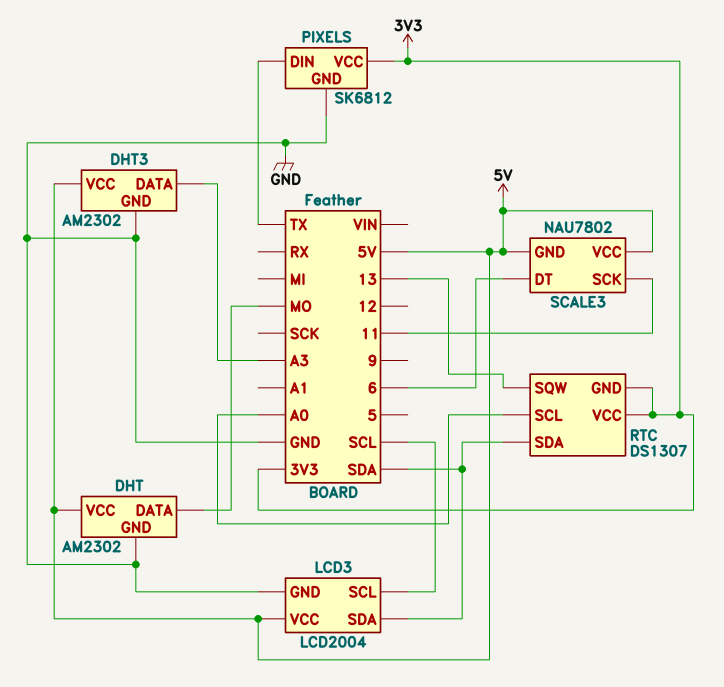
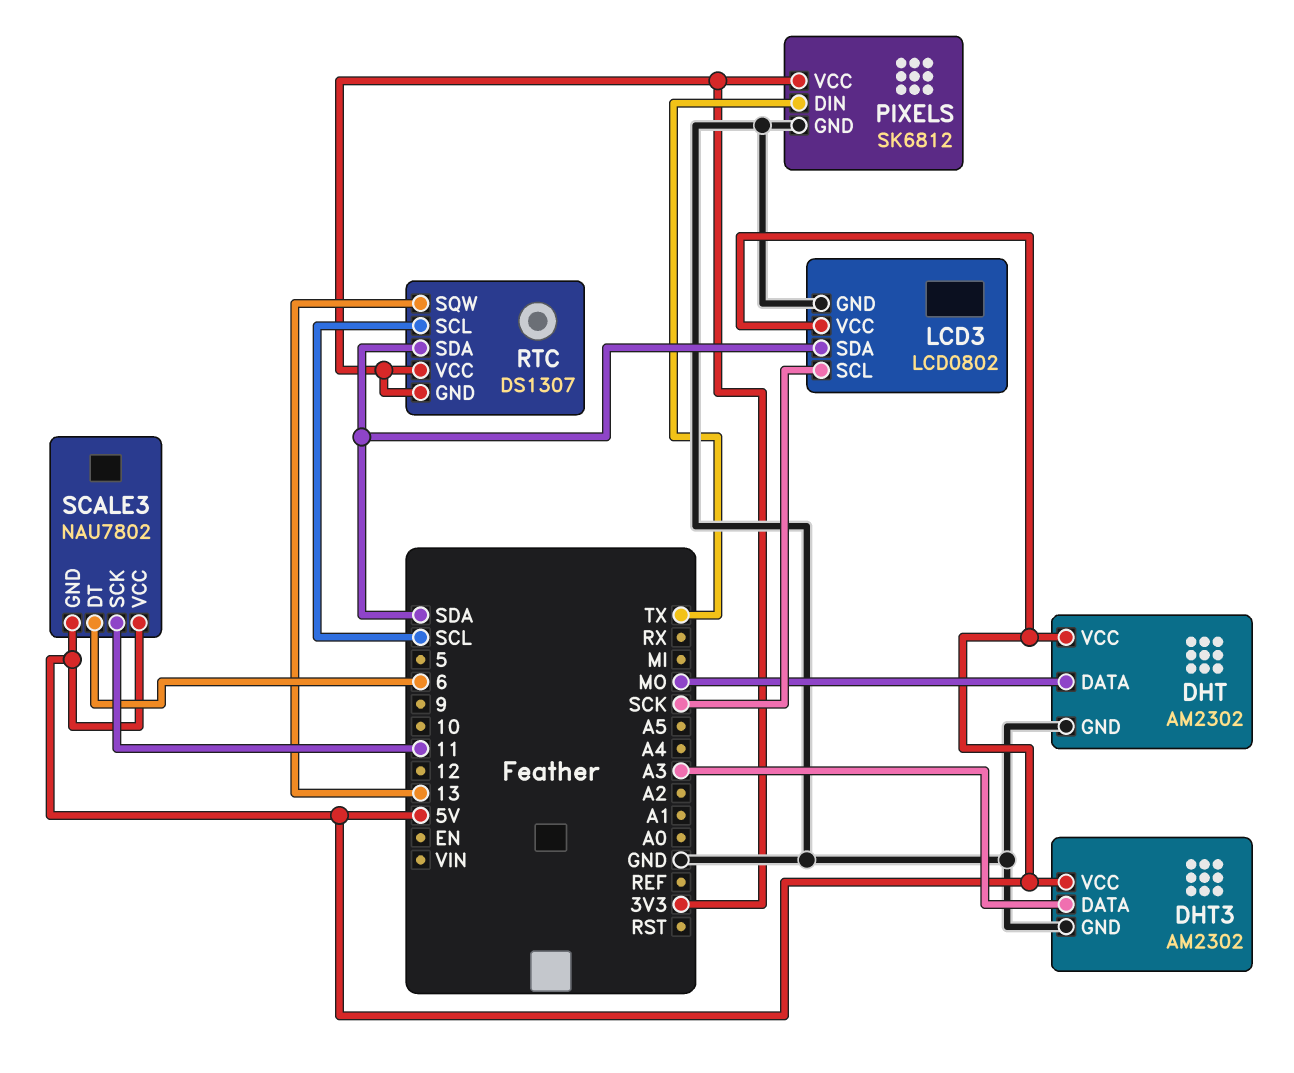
LCD3: LCD2004 -> LCD0802
LCD3 pin SCL: SCL -> SCK
RTC pin SCL: A0 -> SCL

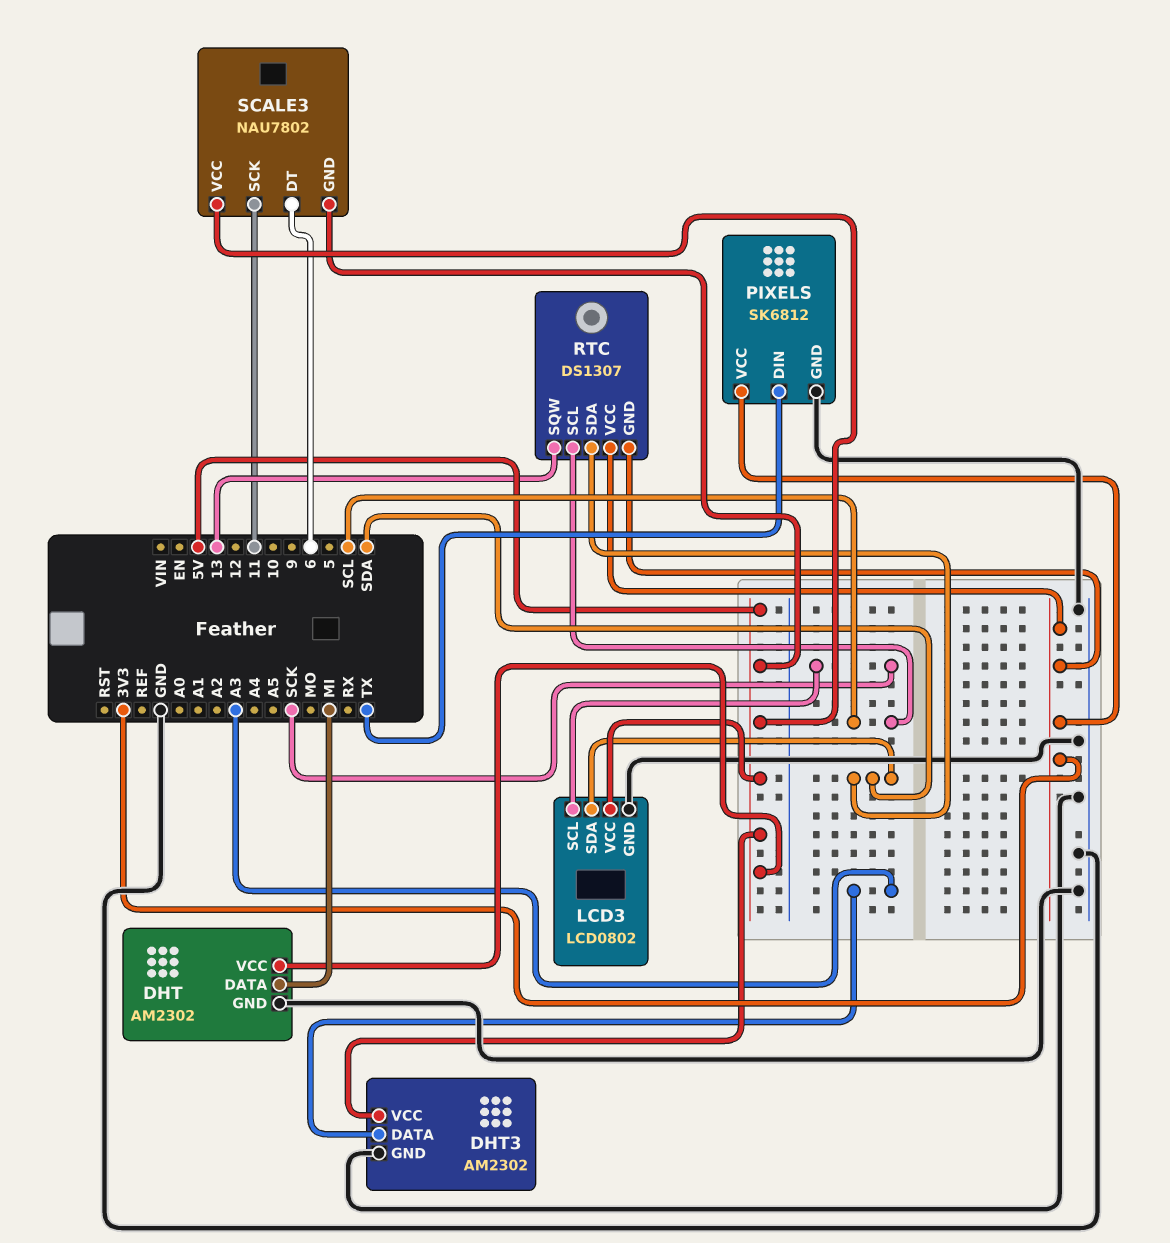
DHT pin DATA: MO -> MI

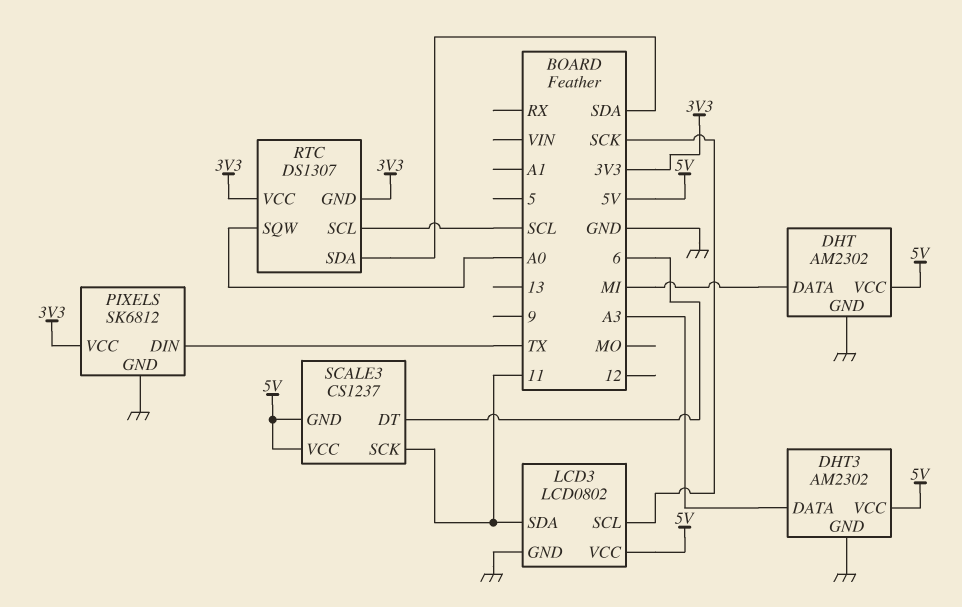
LCD3 pin SDA: SDA -> 11
RTC pin SQW: 13 -> A0
SCALE3: NAU7802 -> CS1237

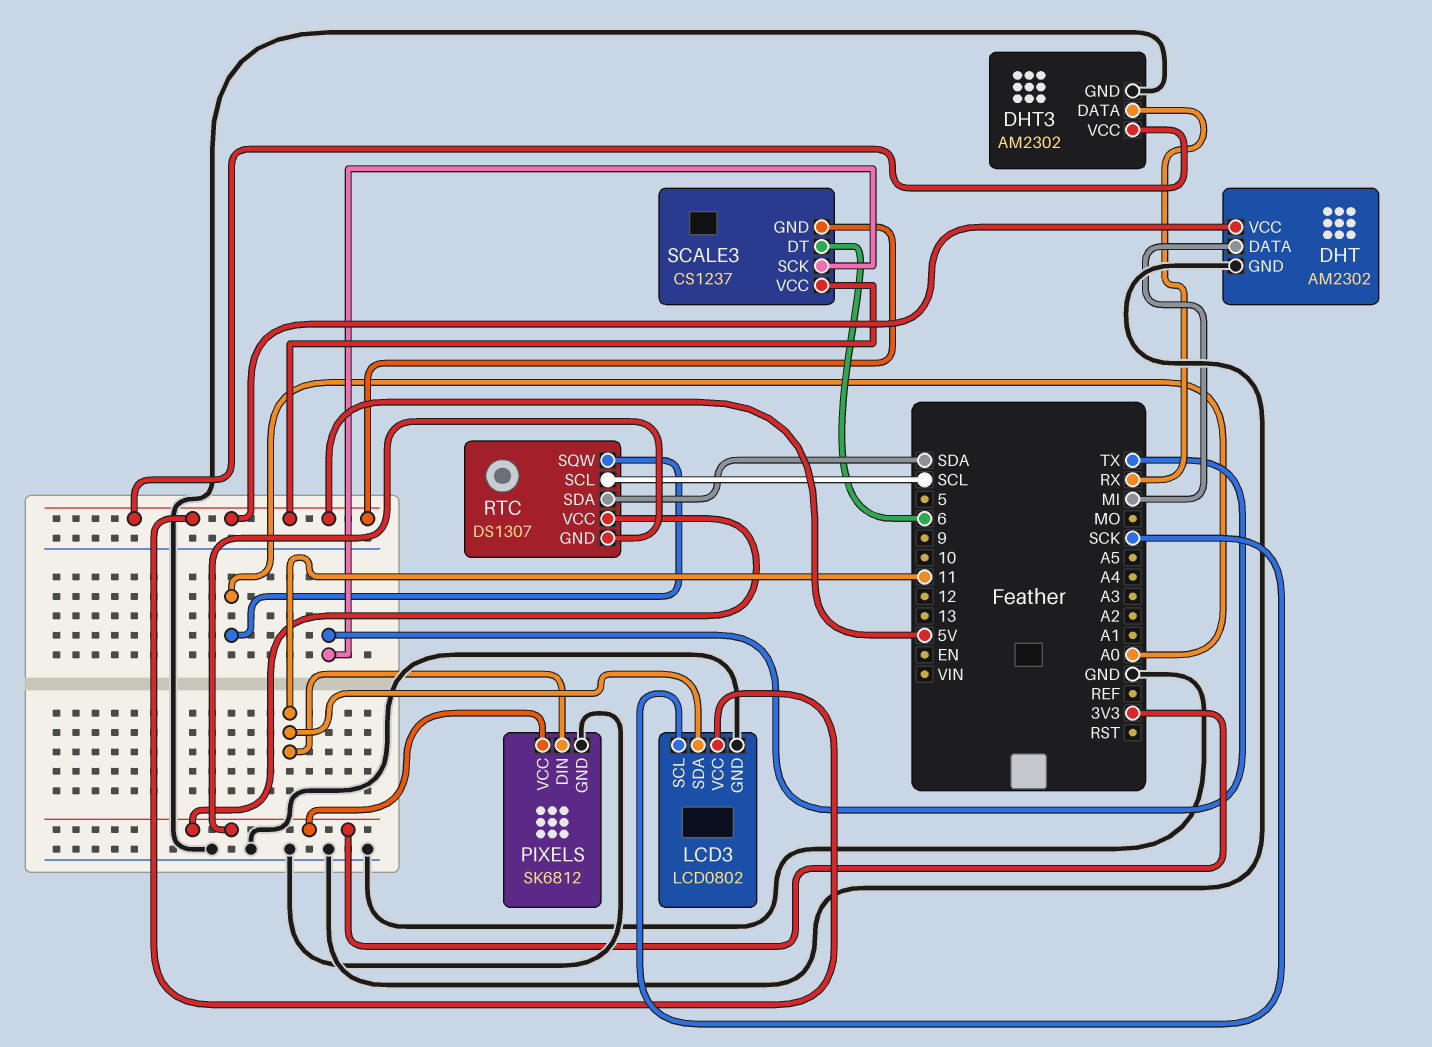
DHT3 pin DATA: A3 -> RX
PIXELS pin DIN: TX -> 11
SCALE3 pin SCK: 11 -> TX

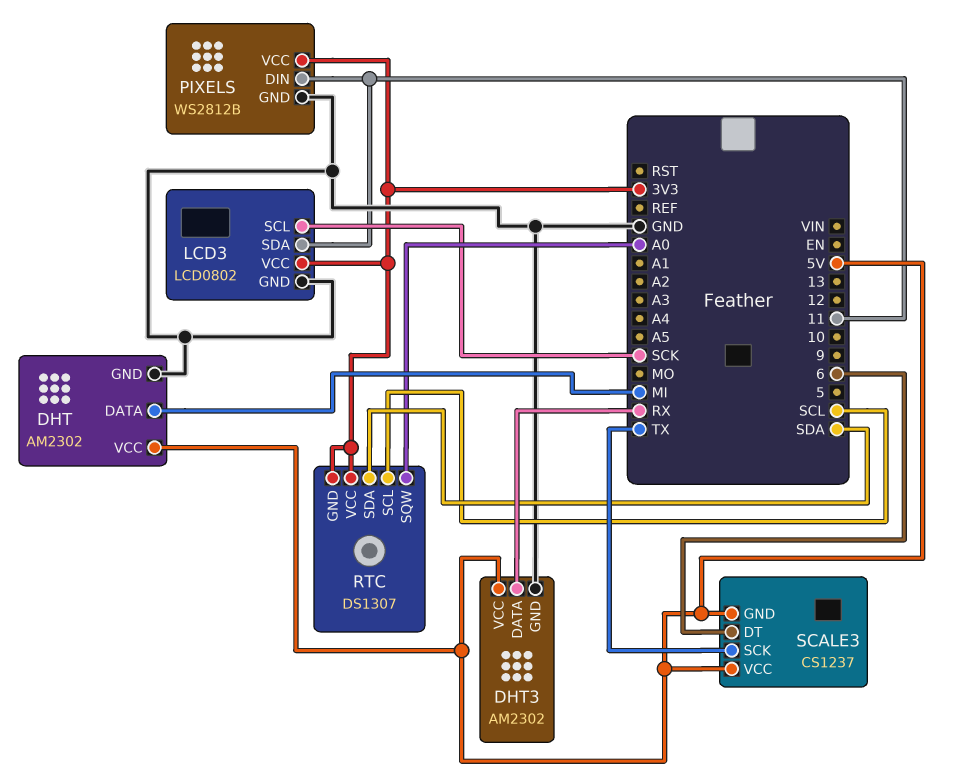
LCD3 pin VCC: 5V -> 3V3
PIXELS: SK6812 -> WS2812B

